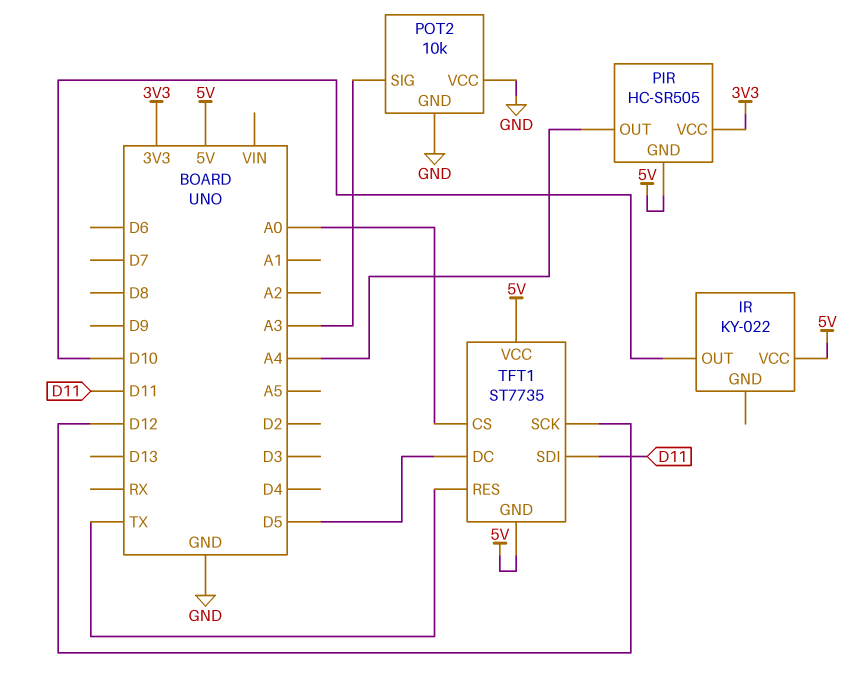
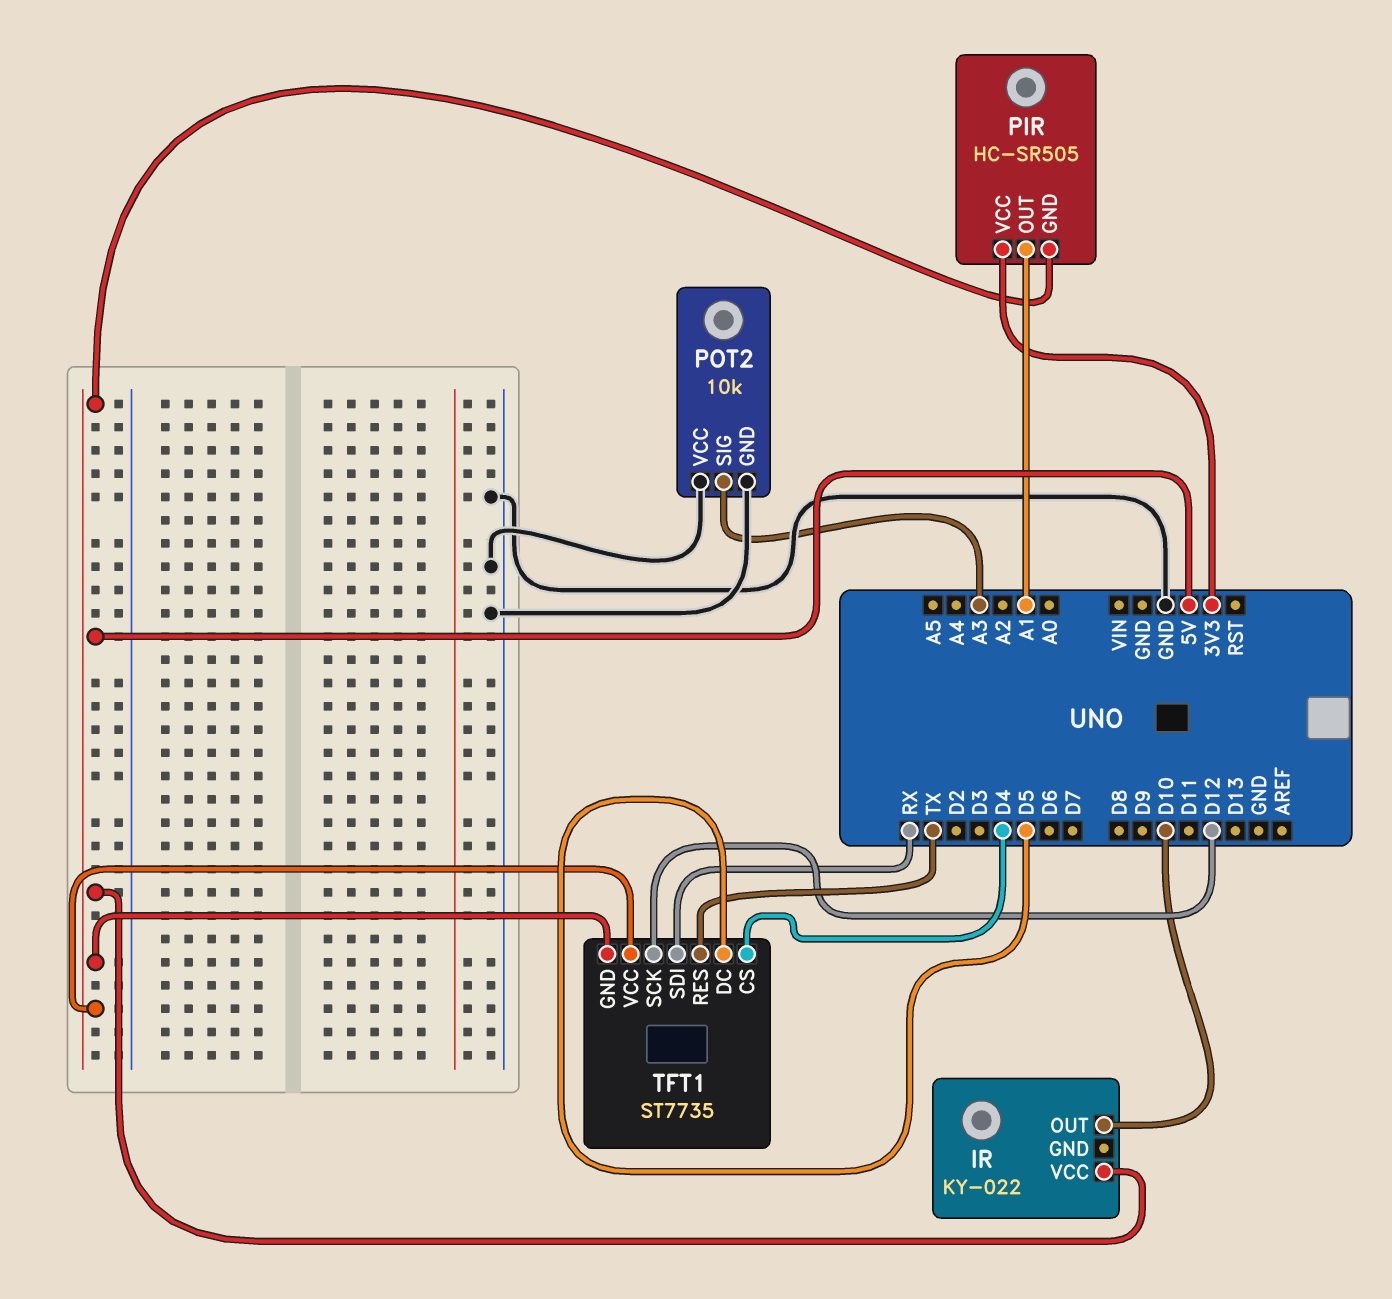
PIR pin OUT: A4 -> A1
TFT1 pin CS: A0 -> D4
TFT1 pin SDI: D11 -> RX

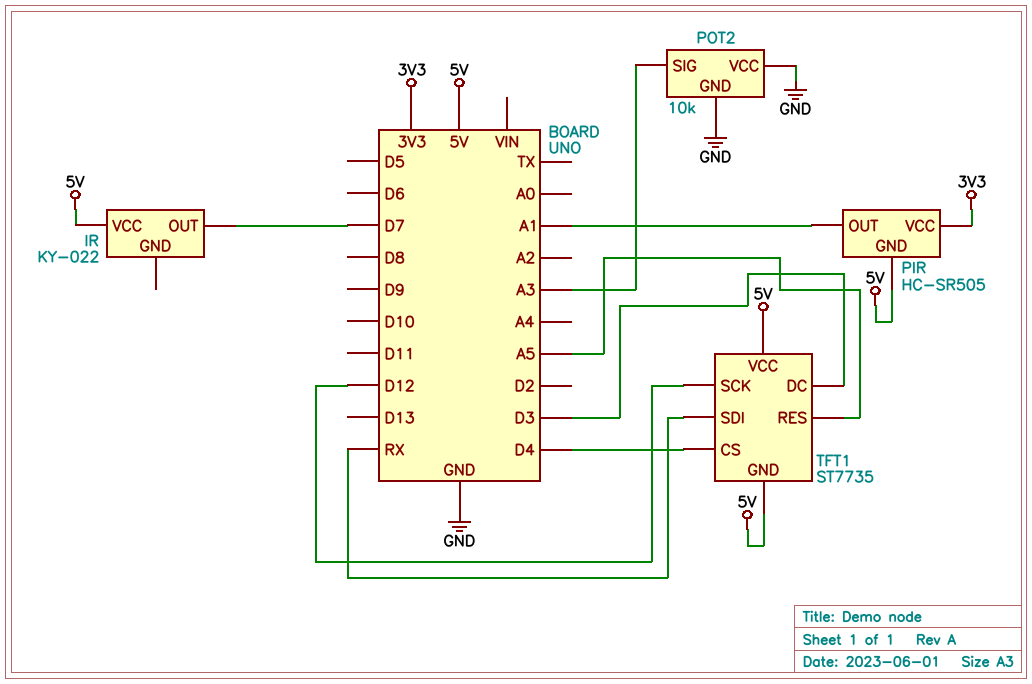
IR pin OUT: D10 -> D7
TFT1 pin DC: D5 -> D3
TFT1 pin RES: TX -> A5

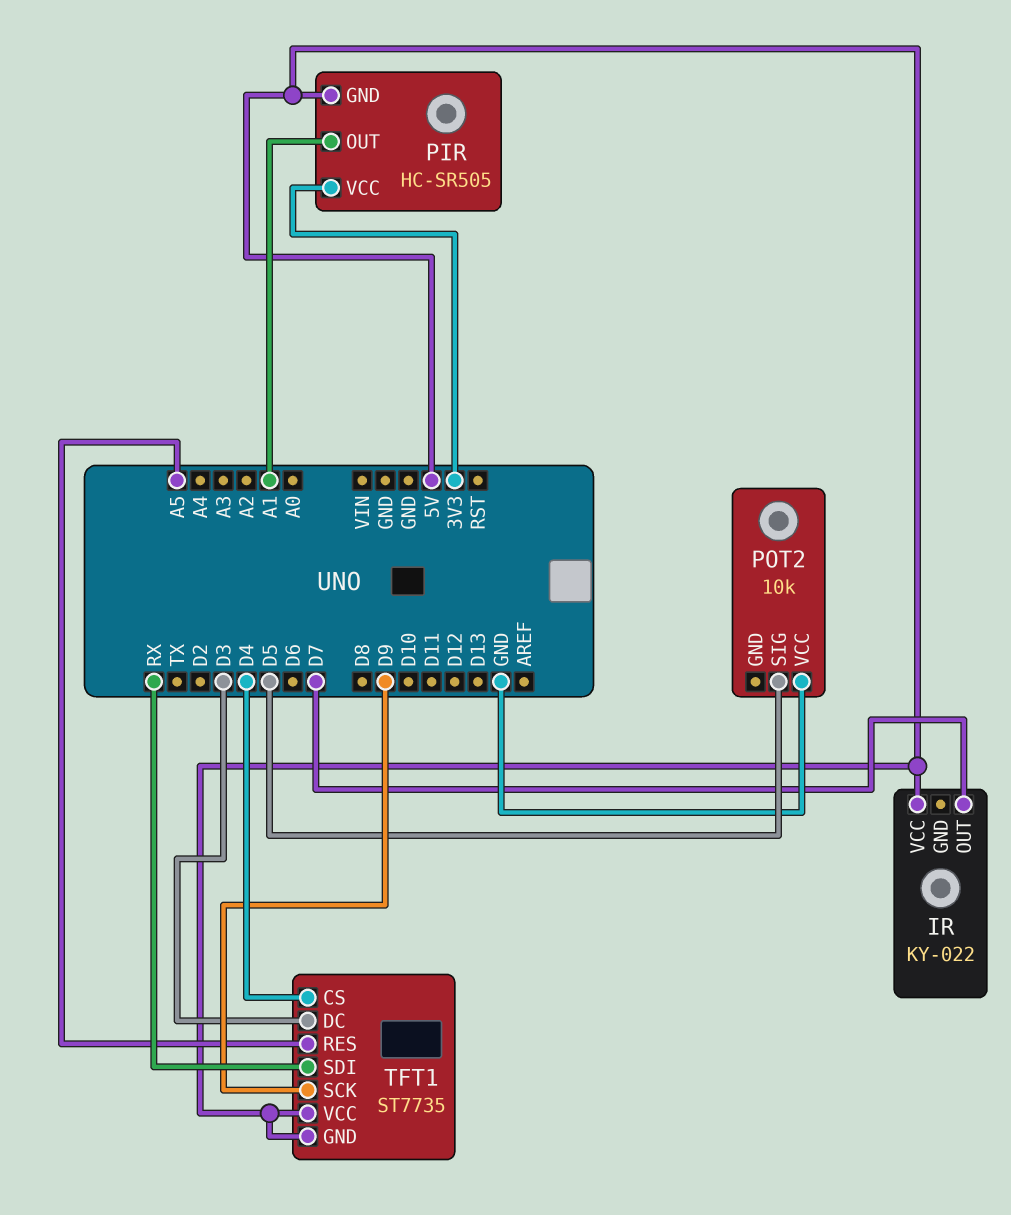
POT2 pin GND: GND -> none
POT2 pin SIG: A3 -> D5
TFT1 pin SCK: D12 -> D9

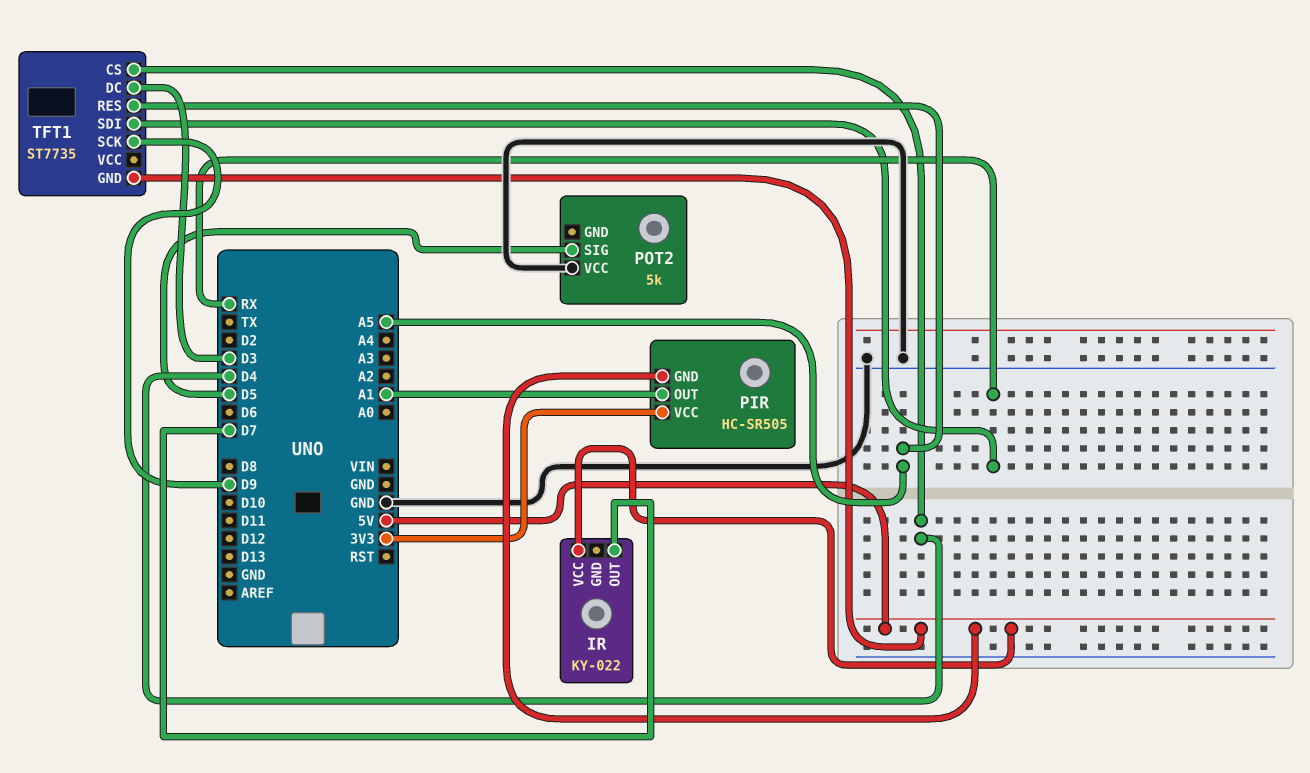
POT2: 10k -> 5k
TFT1 pin VCC: 5V -> none

